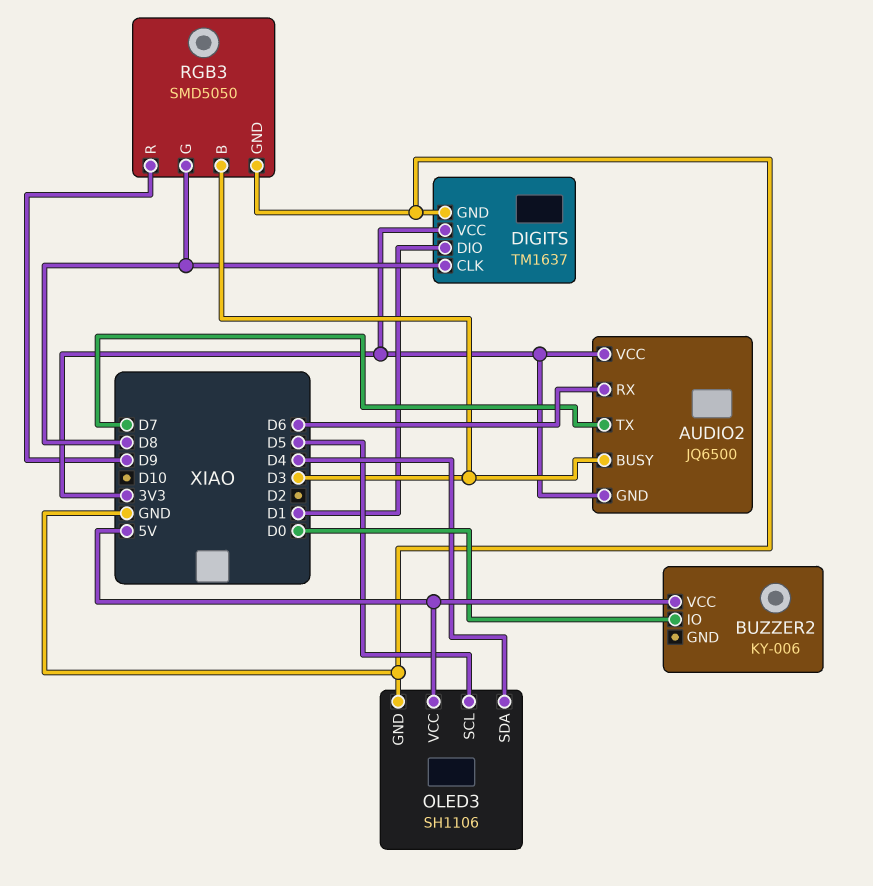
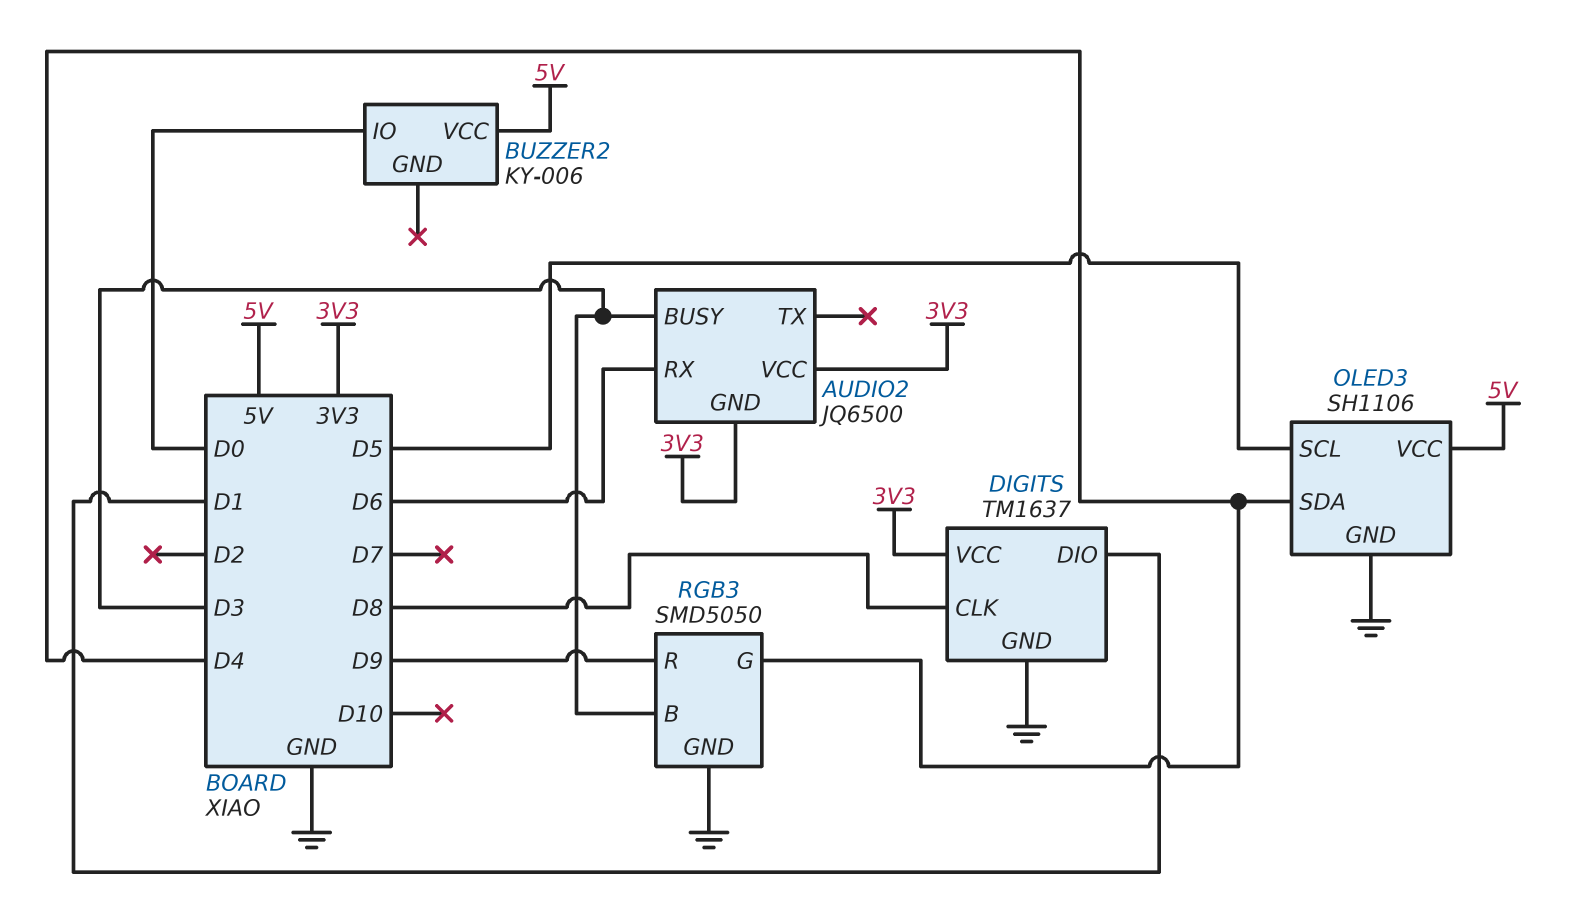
AUDIO2 pin TX: D7 -> none
RGB3 pin G: D8 -> D4

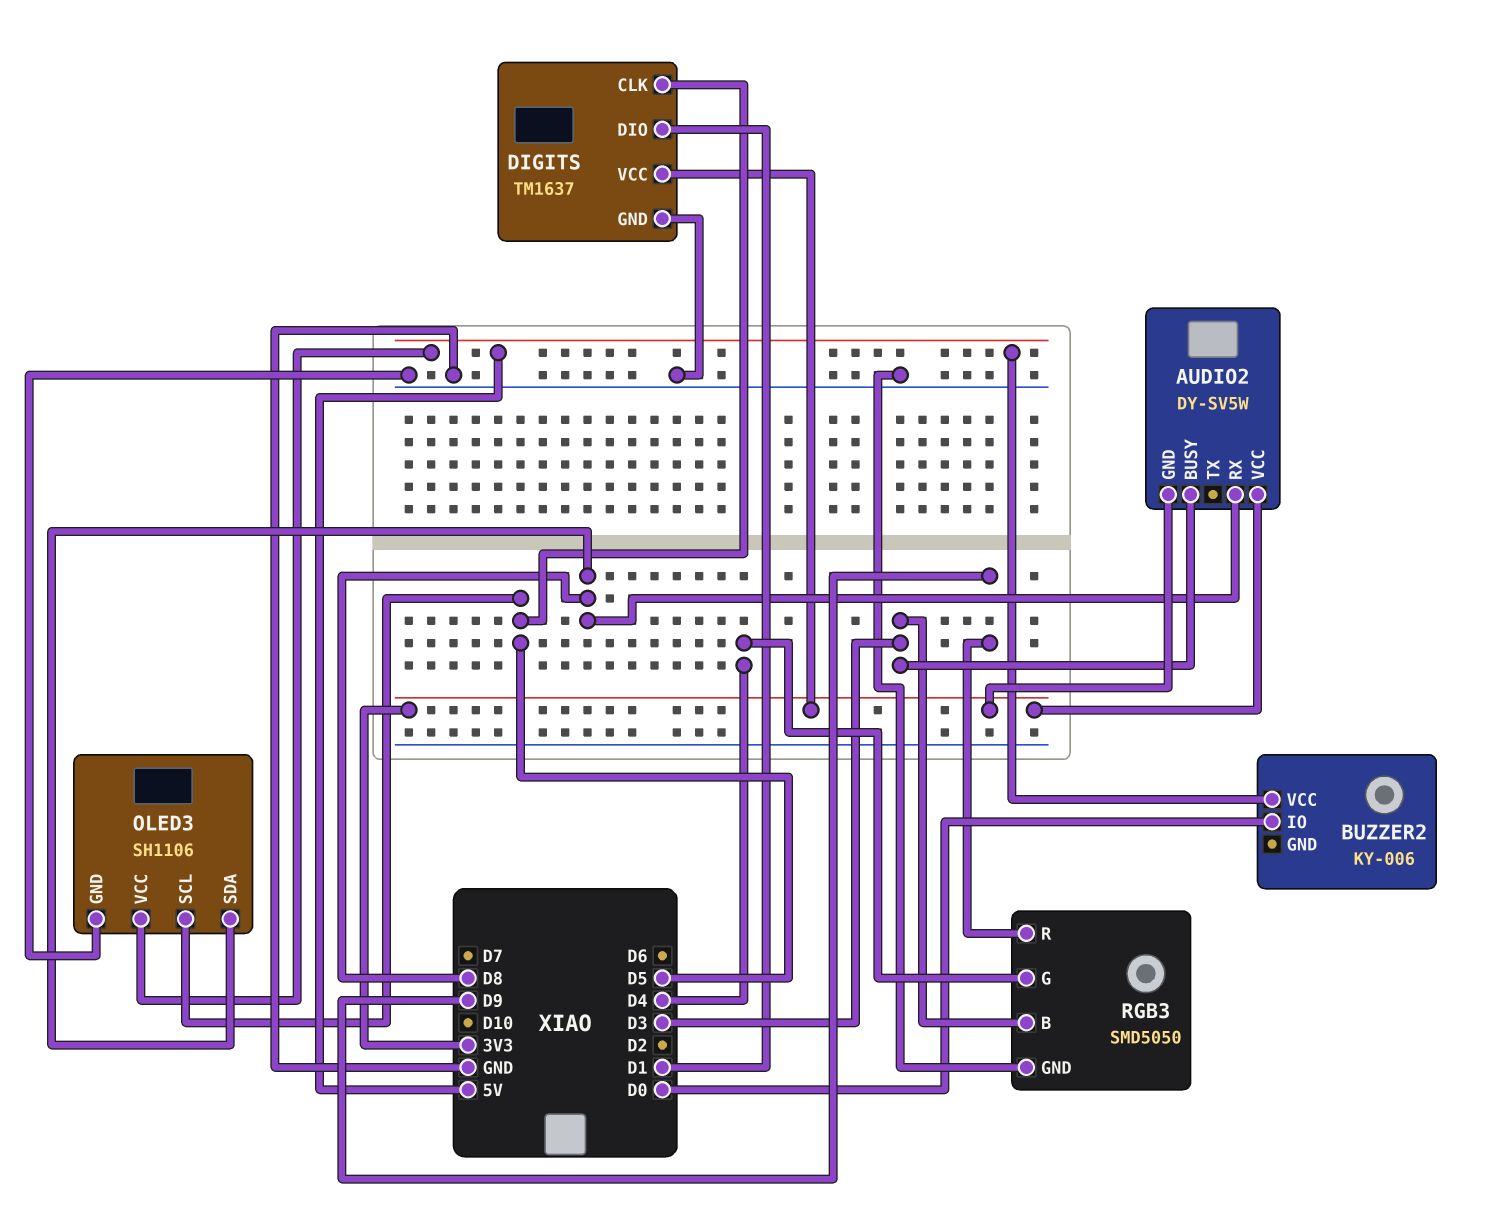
AUDIO2: JQ6500 -> DY-SV5W
AUDIO2 pin RX: D6 -> D8
DIGITS pin CLK: D8 -> D5
OLED3 pin SDA: D4 -> D8

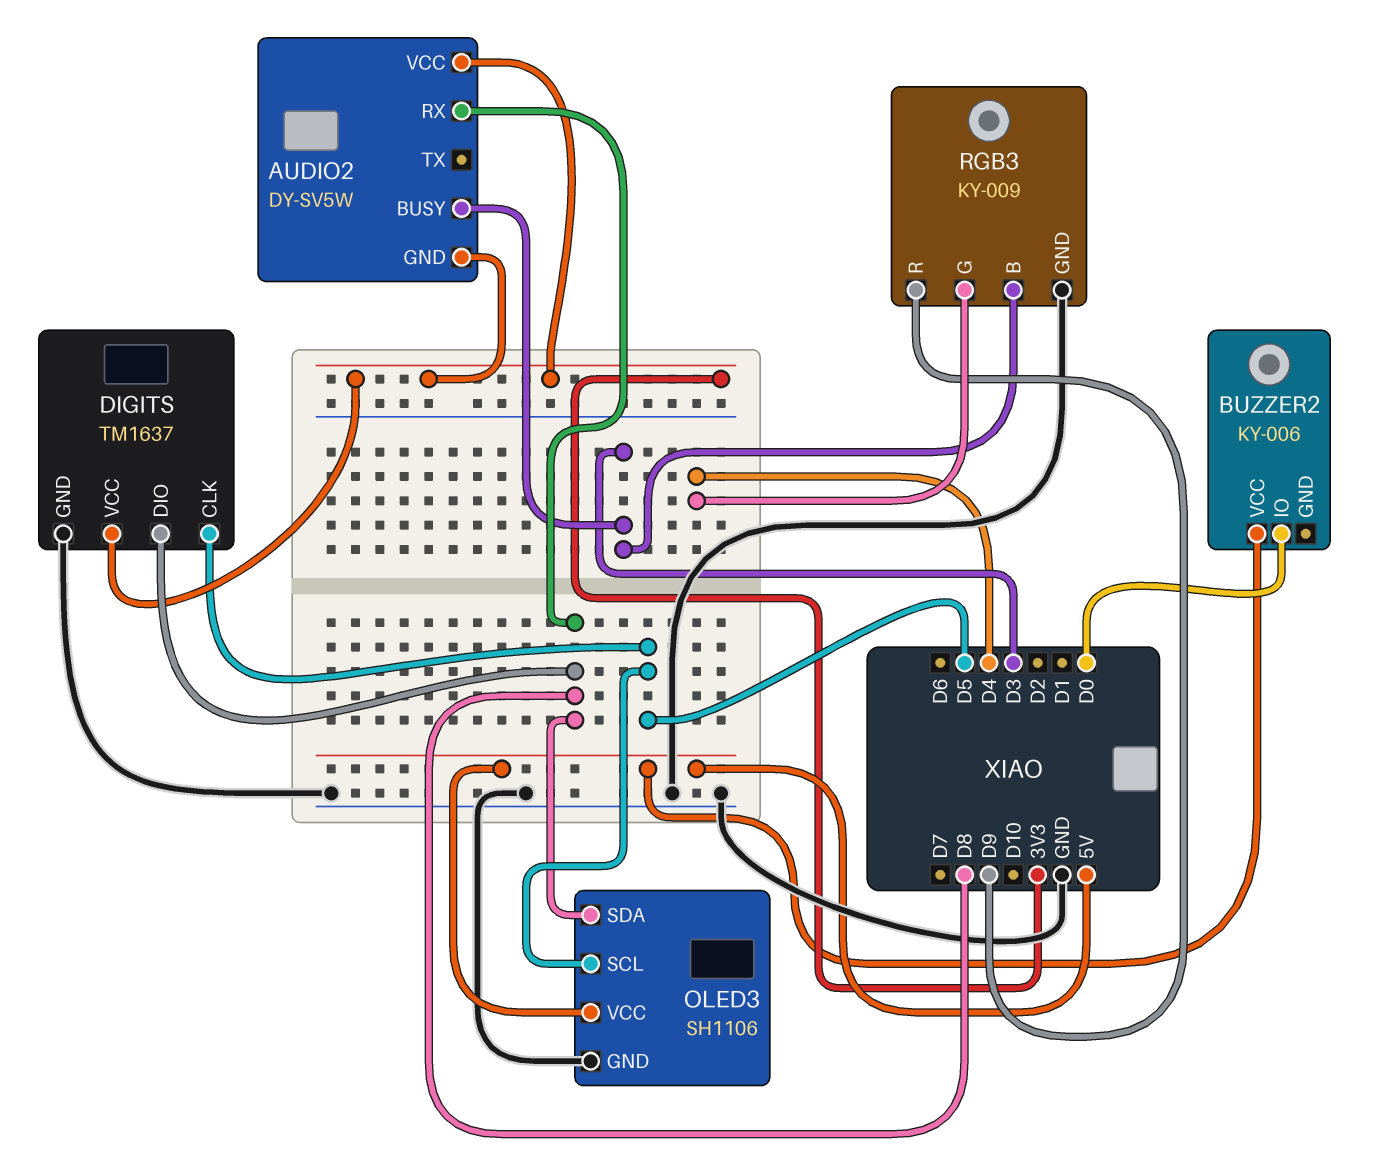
DIGITS pin DIO: D1 -> D8
RGB3: SMD5050 -> KY-009

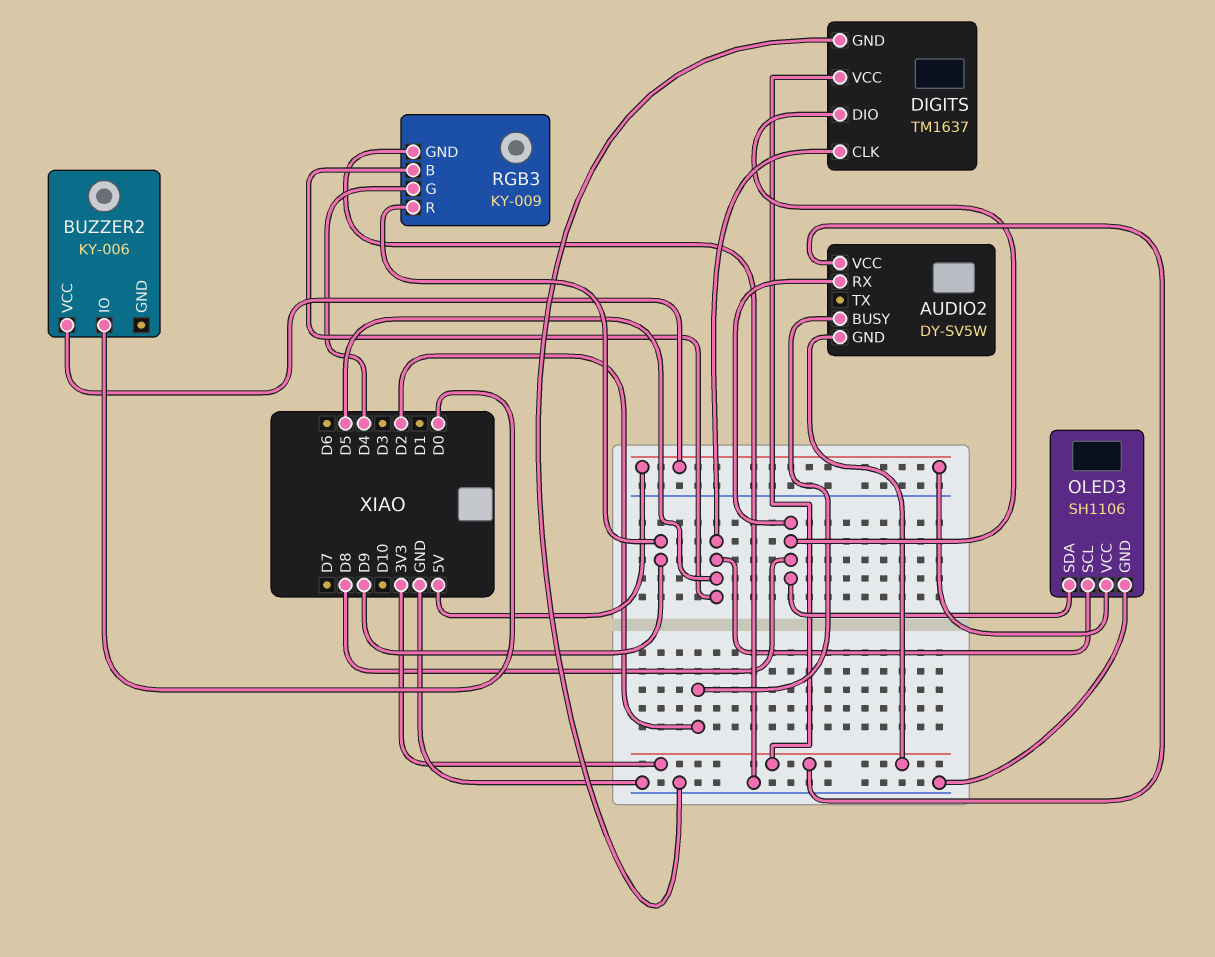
AUDIO2 pin BUSY: D3 -> D2
RGB3 pin B: D3 -> D5

